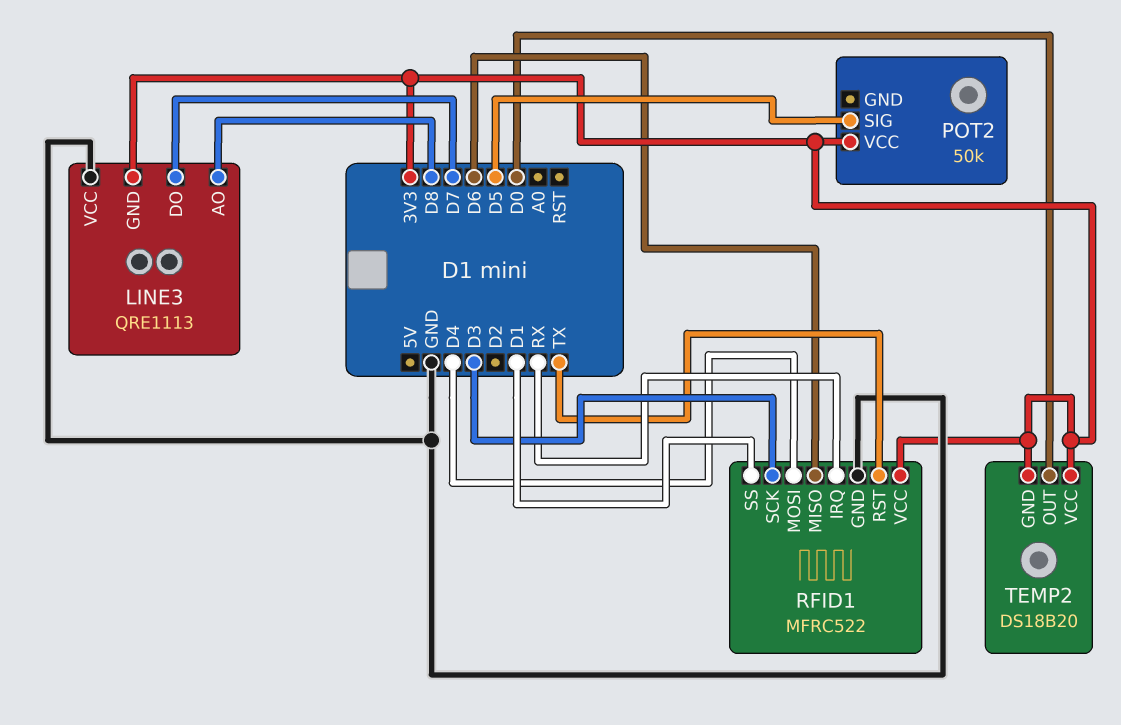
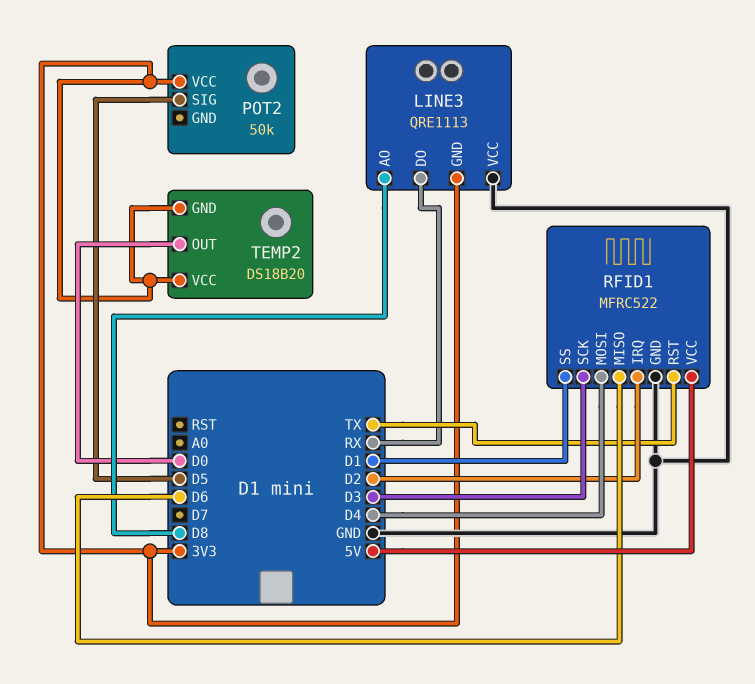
LINE3 pin DO: D7 -> RX
RFID1 pin IRQ: RX -> D2
RFID1 pin VCC: 3V3 -> 5V

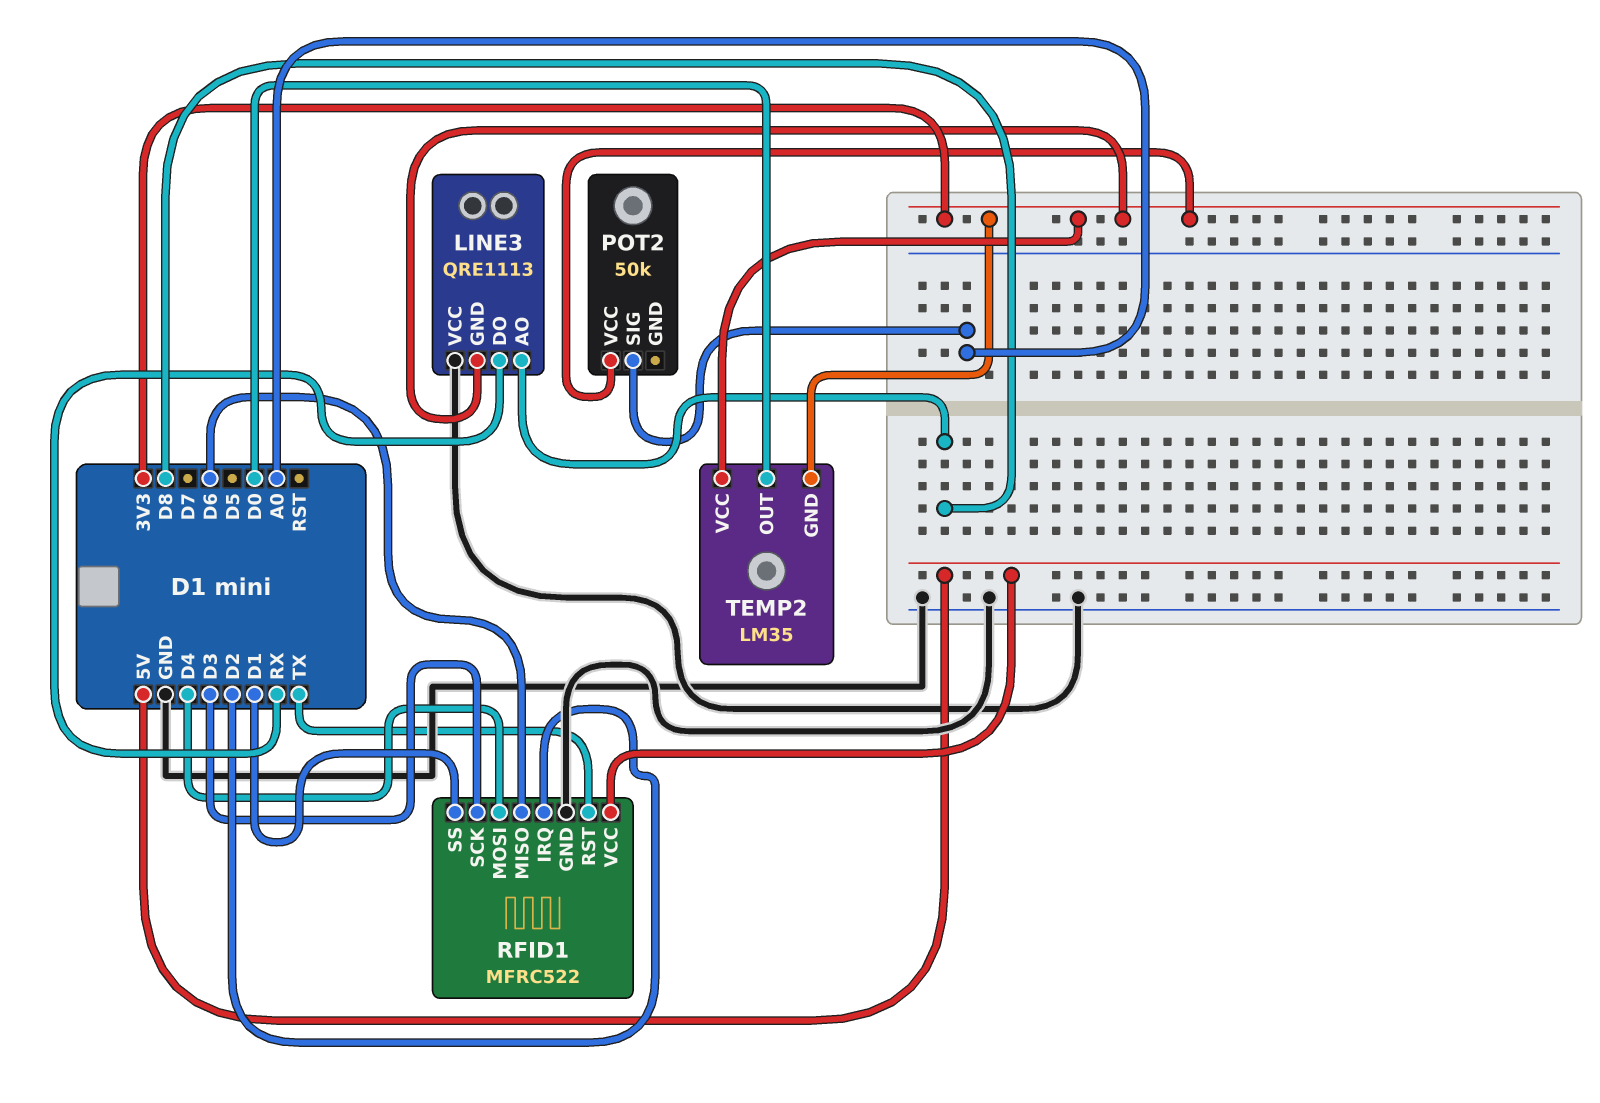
POT2 pin SIG: D5 -> A0
TEMP2: DS18B20 -> LM35

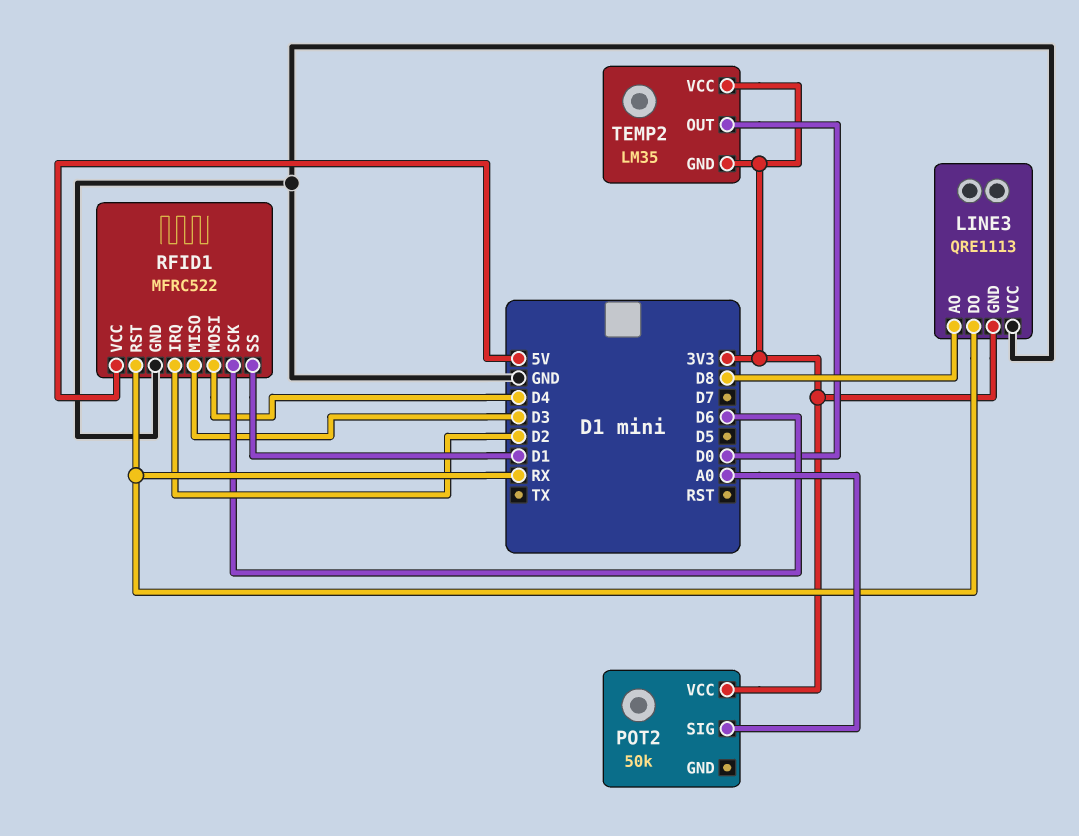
RFID1 pin MISO: D6 -> D3
RFID1 pin RST: TX -> RX
RFID1 pin SCK: D3 -> D6

